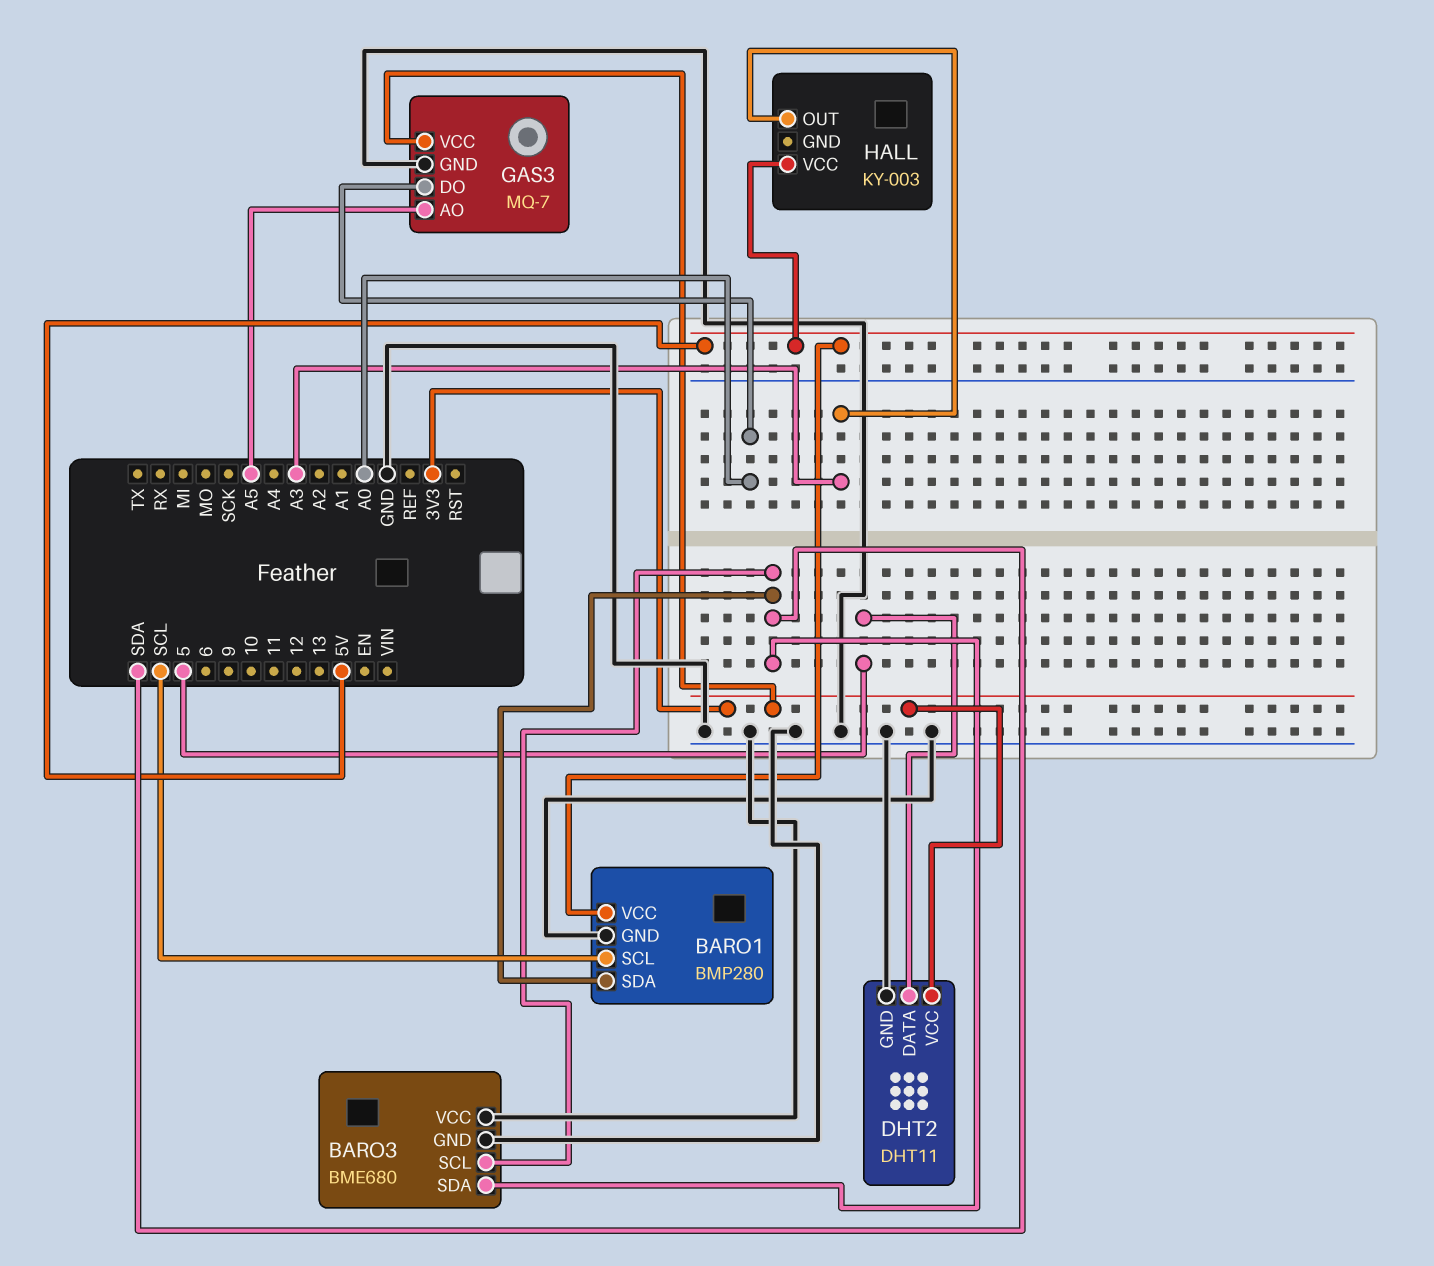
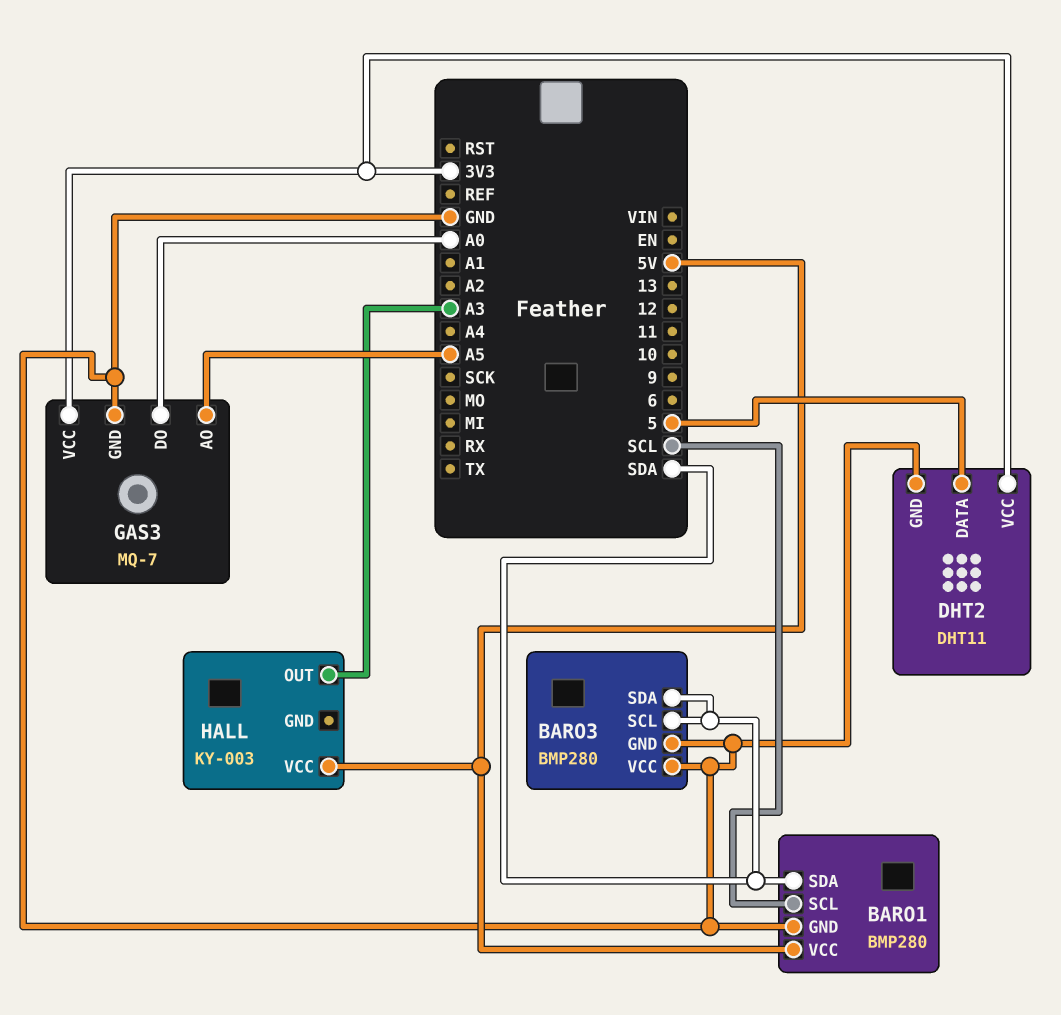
BARO3: BME680 -> BMP280

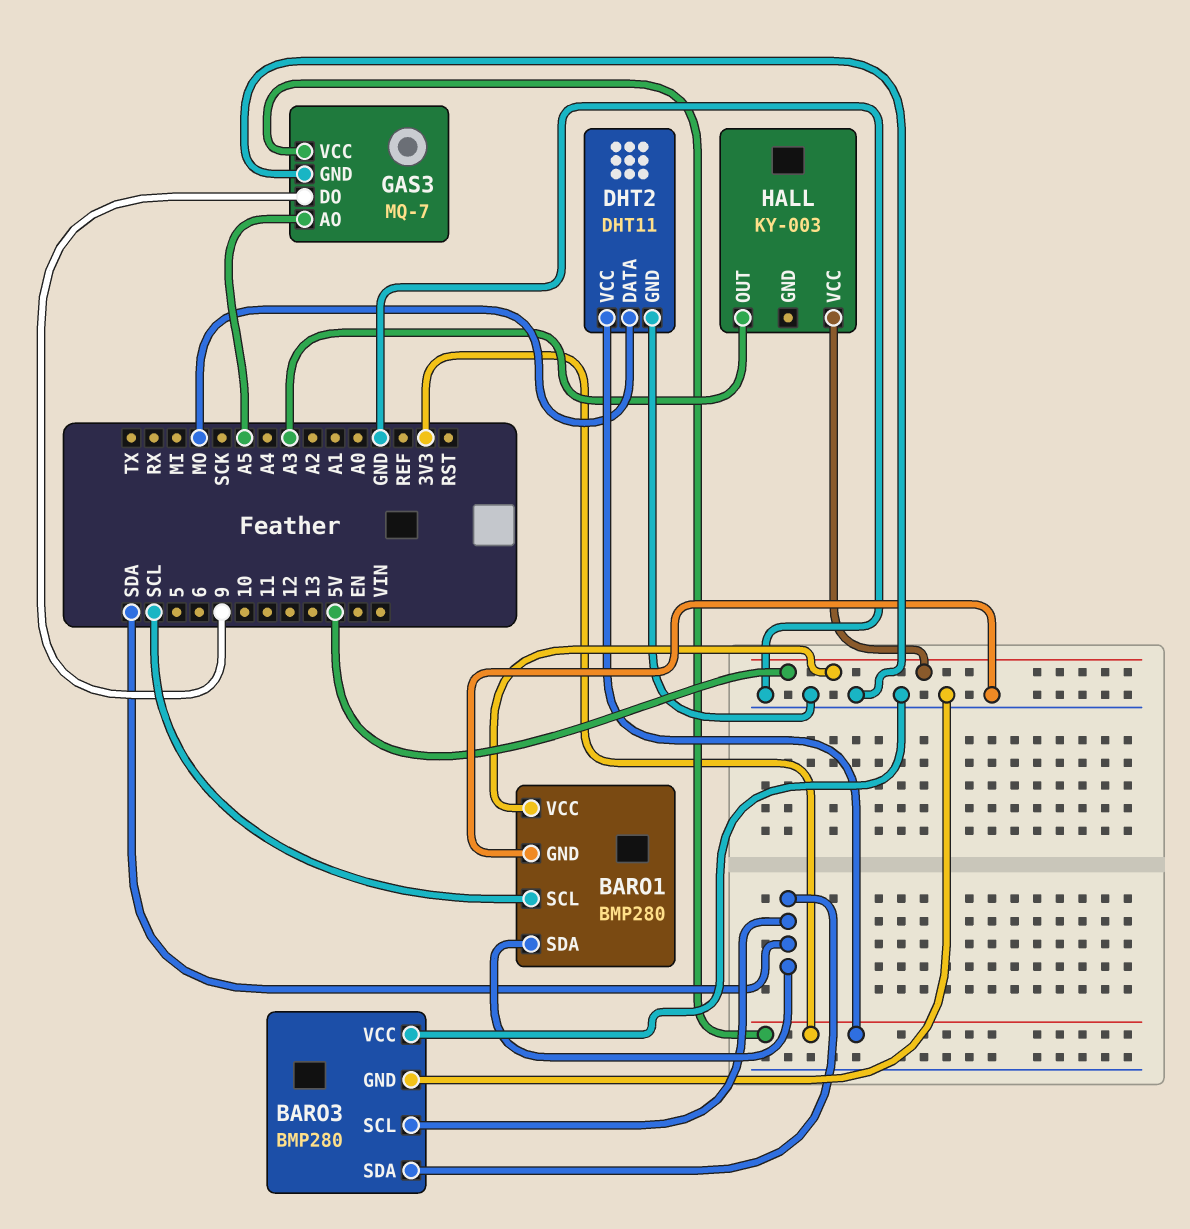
DHT2 pin DATA: 5 -> MO
GAS3 pin DO: A0 -> 9

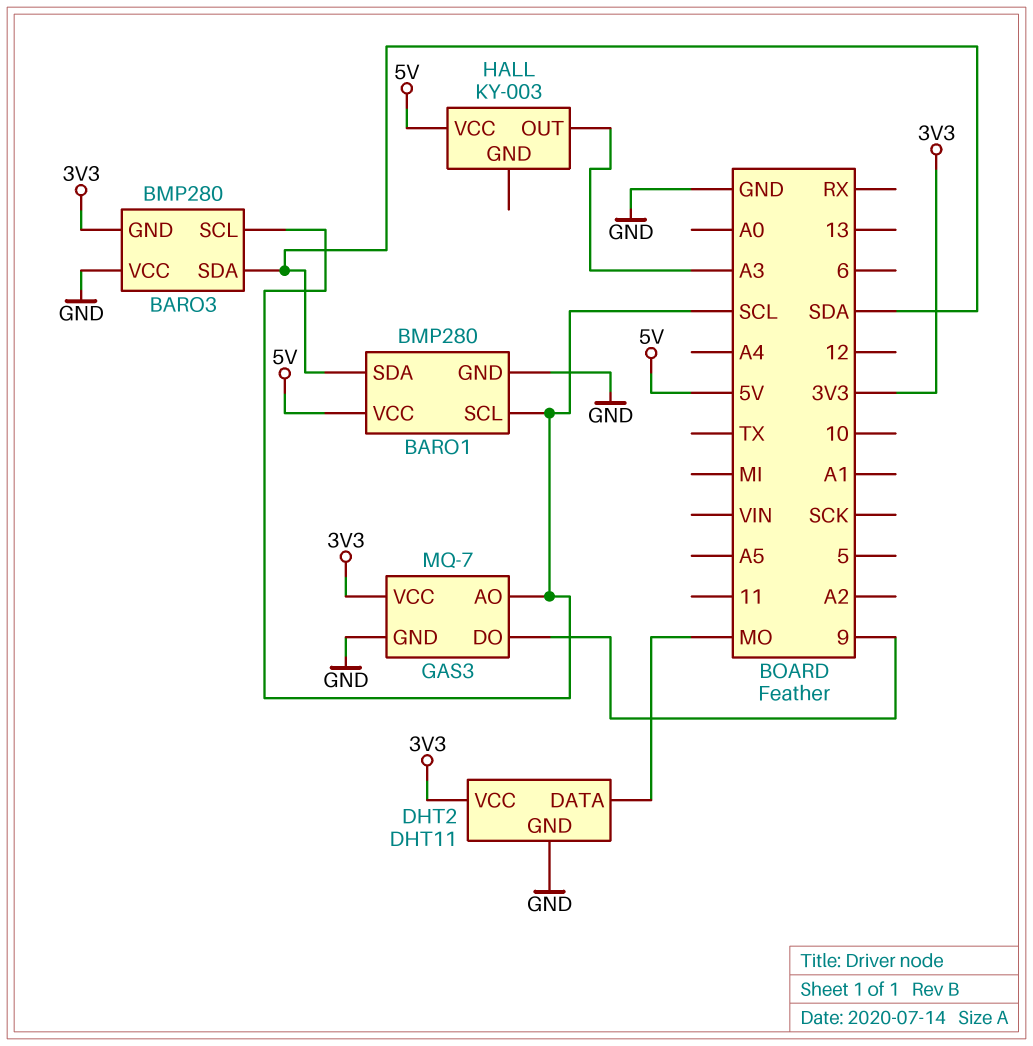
BARO3 pin GND: GND -> 3V3
BARO3 pin SCL: SDA -> SCL
GAS3 pin AO: A5 -> SCL

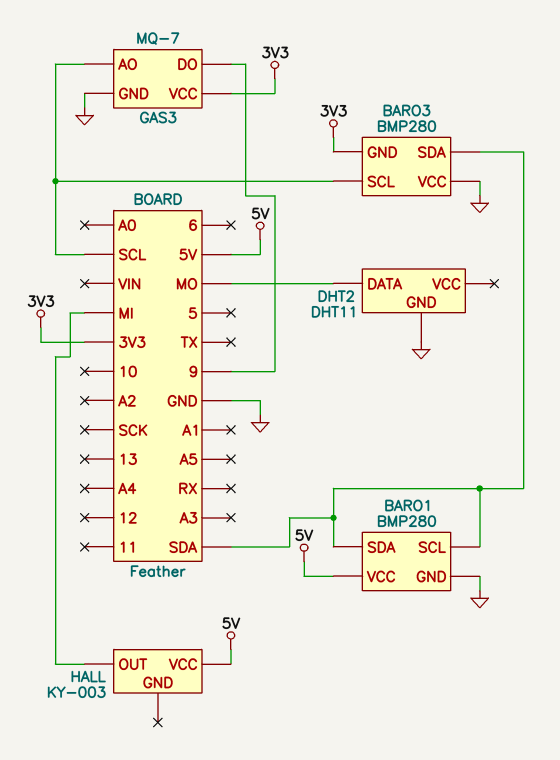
BARO1 pin SCL: SCL -> SDA
DHT2 pin VCC: 3V3 -> none
HALL pin OUT: A3 -> MI

